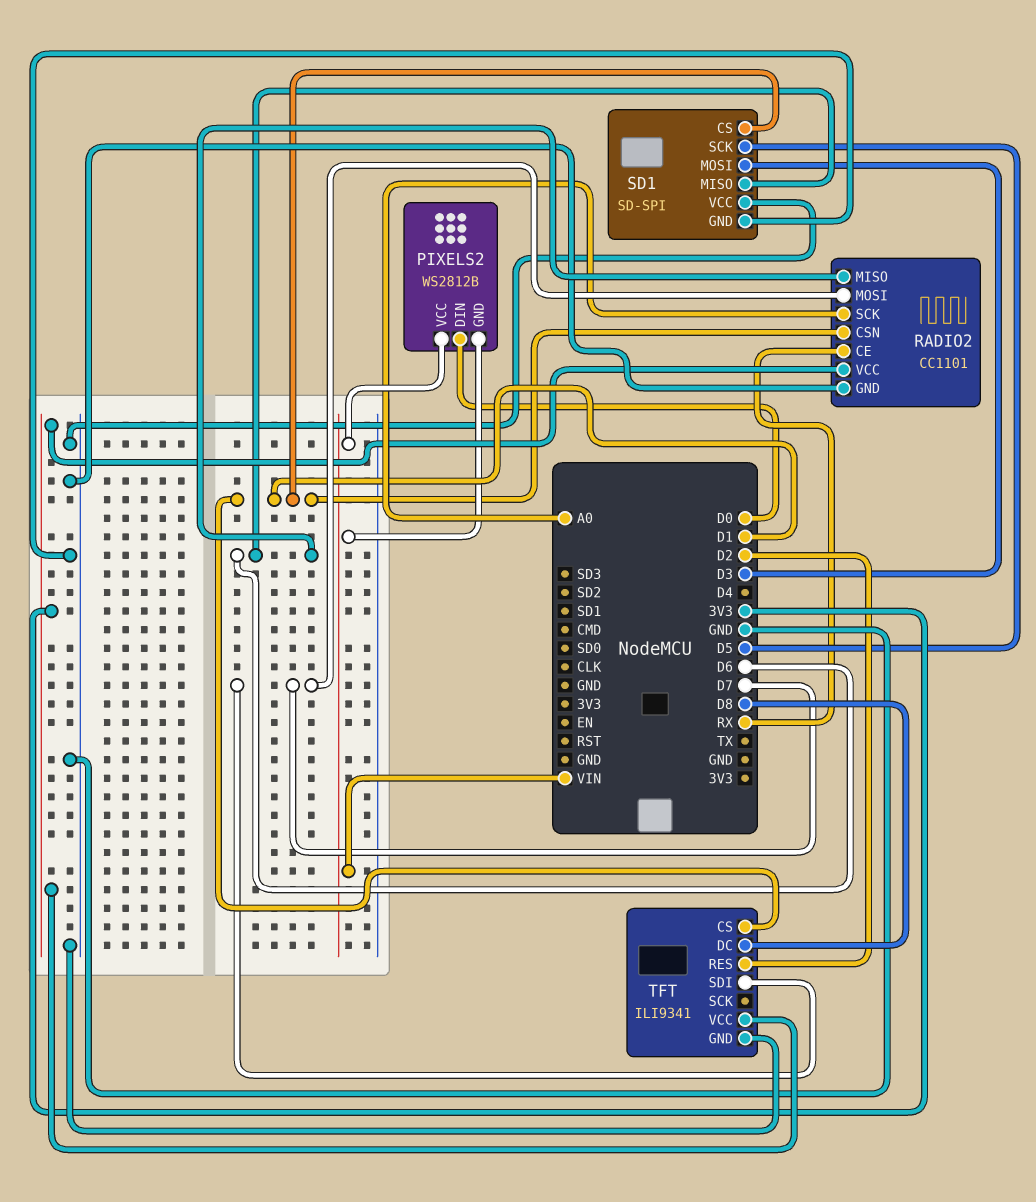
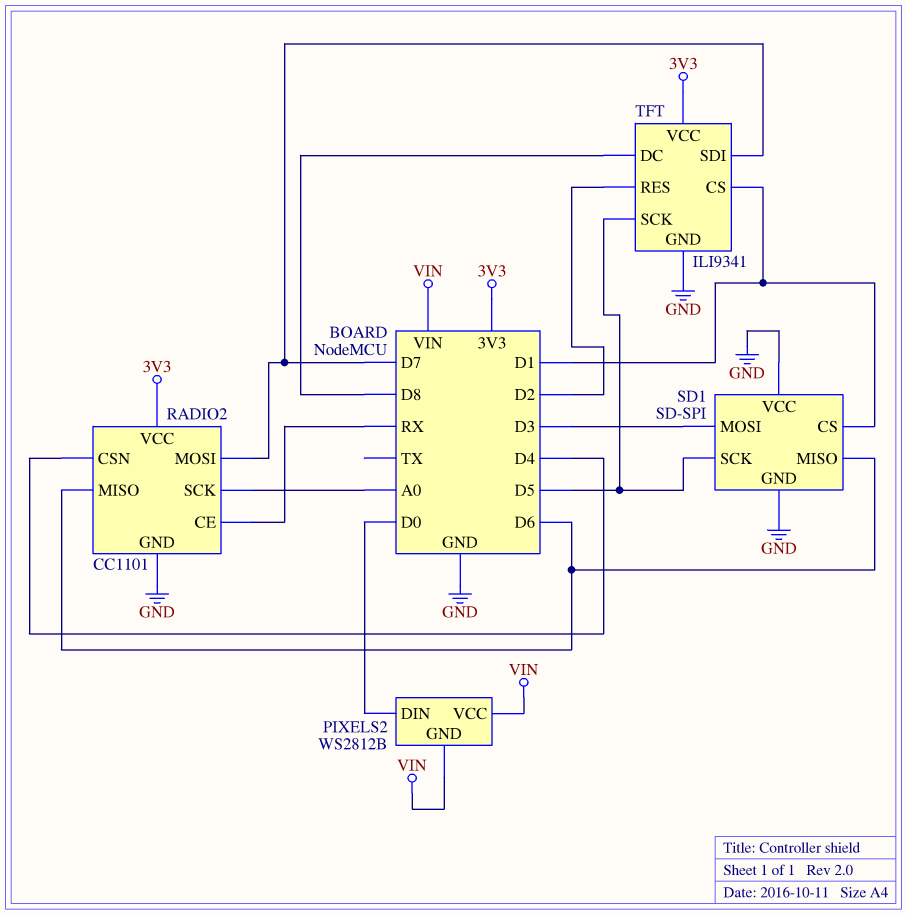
RADIO2 pin CSN: D1 -> D4
TFT pin SCK: none -> D5

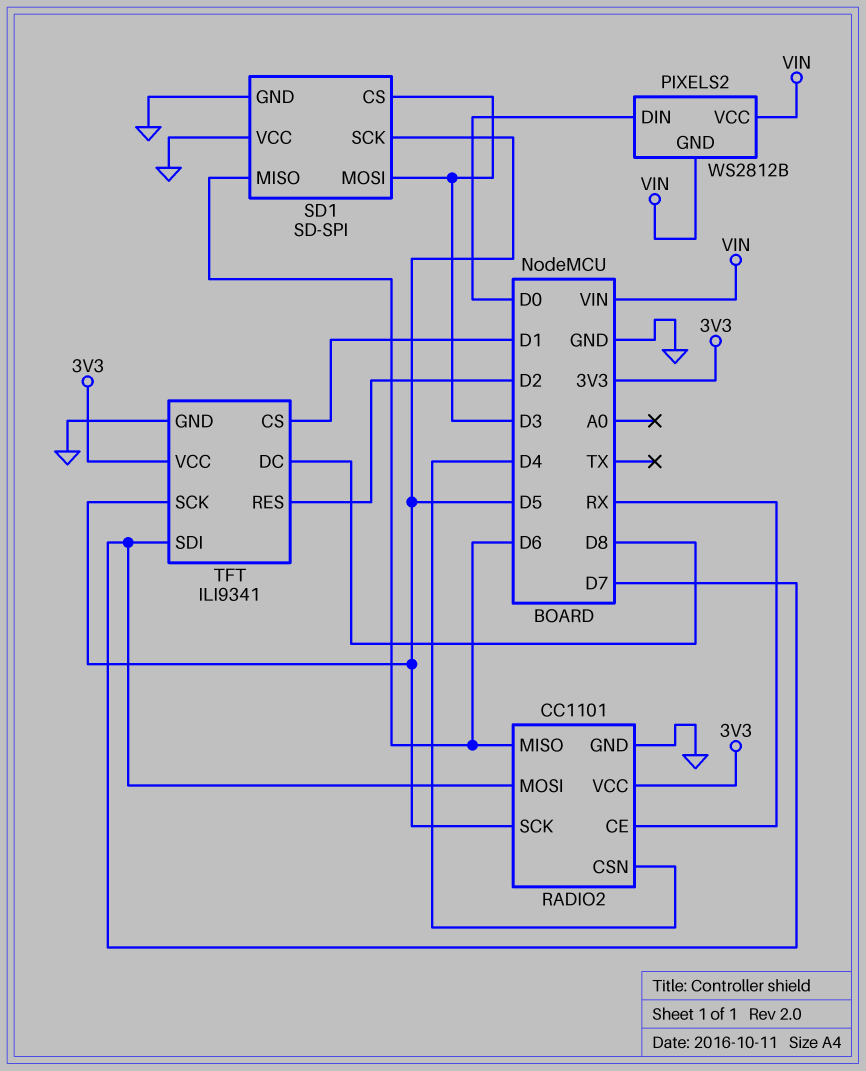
RADIO2 pin SCK: A0 -> D5
SD1 pin CS: D1 -> D3

